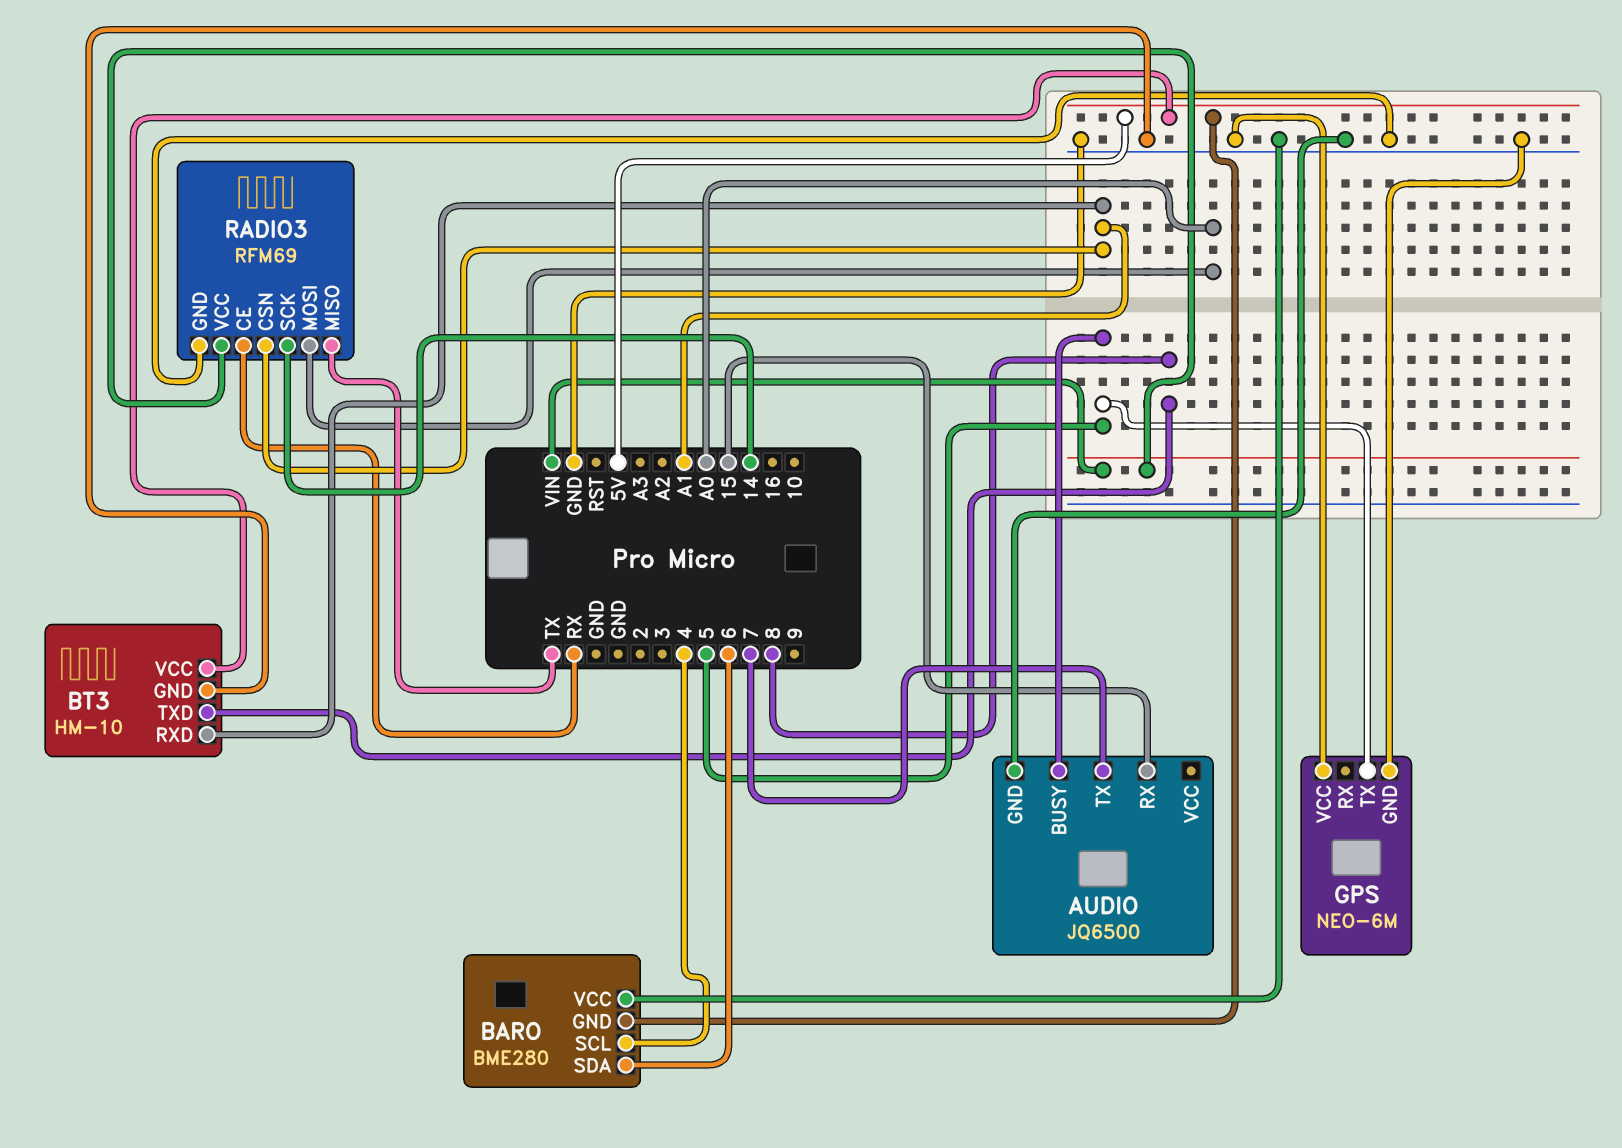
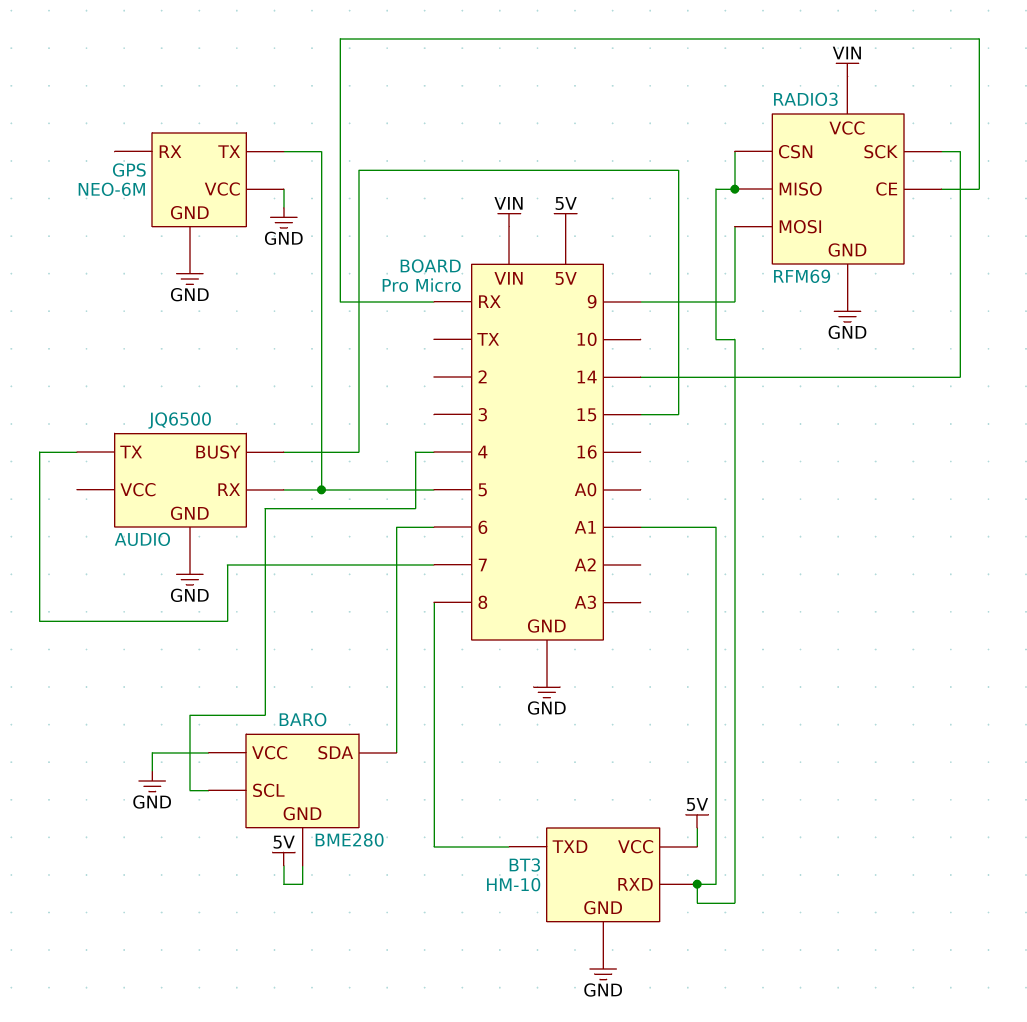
AUDIO pin BUSY: 5 -> 15
AUDIO pin RX: 15 -> 5
RADIO3 pin MISO: TX -> A1
RADIO3 pin MOSI: A0 -> 9

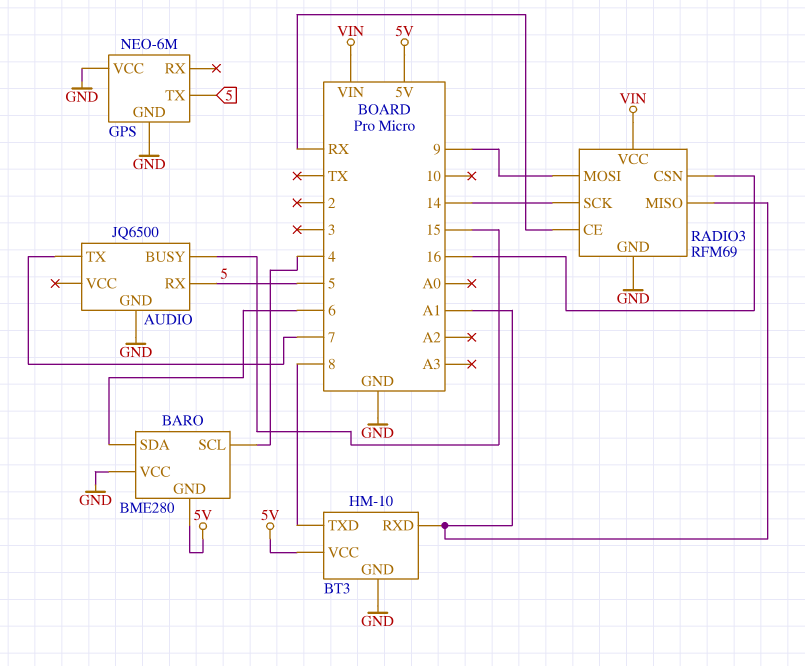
RADIO3 pin CSN: A1 -> 16

